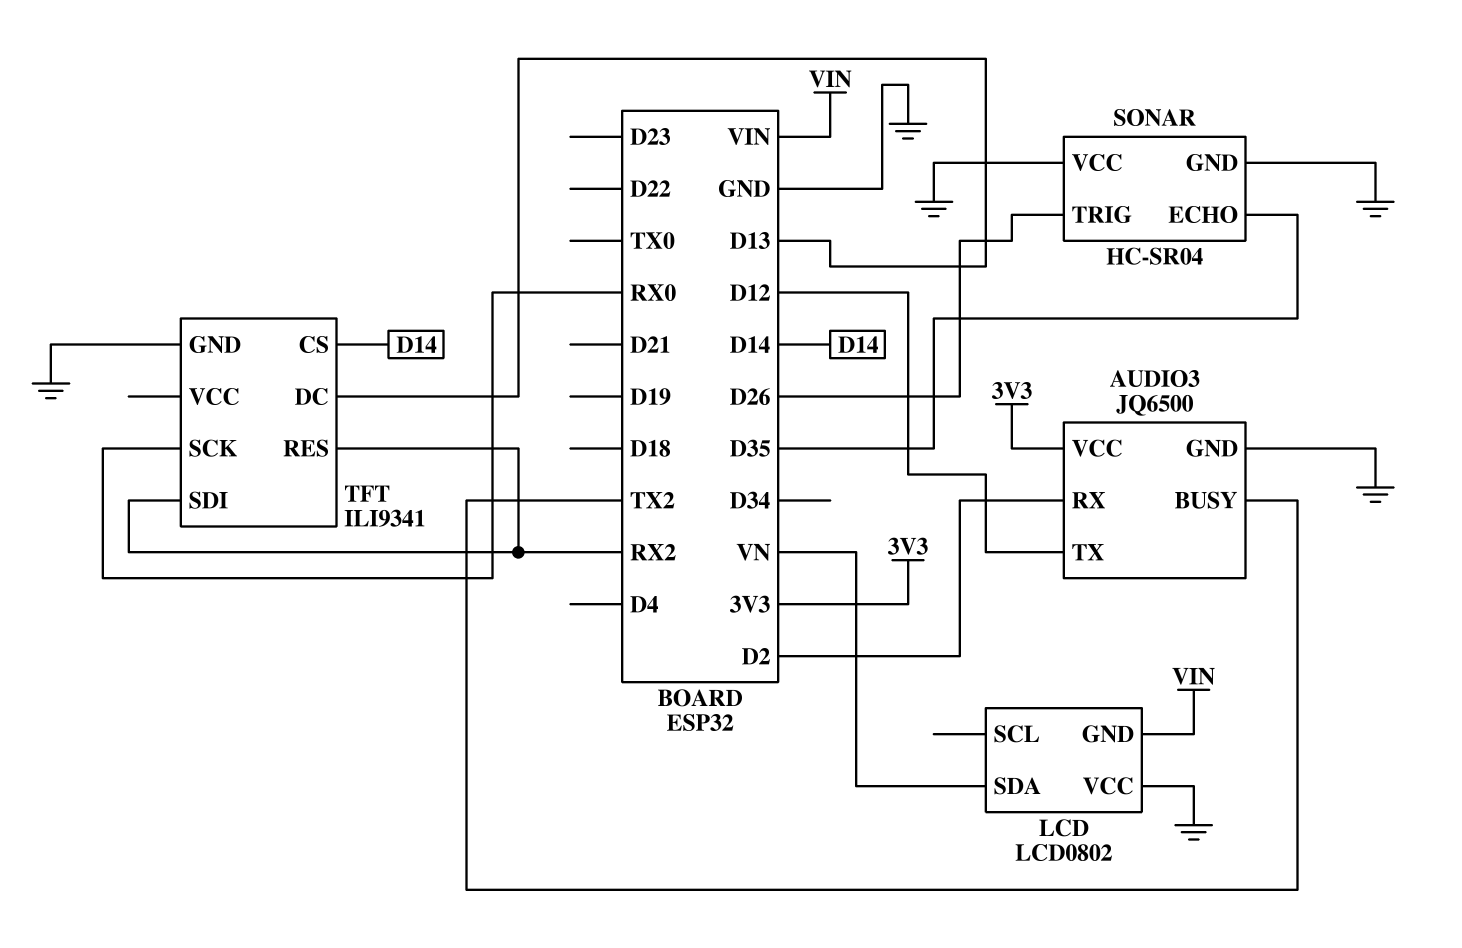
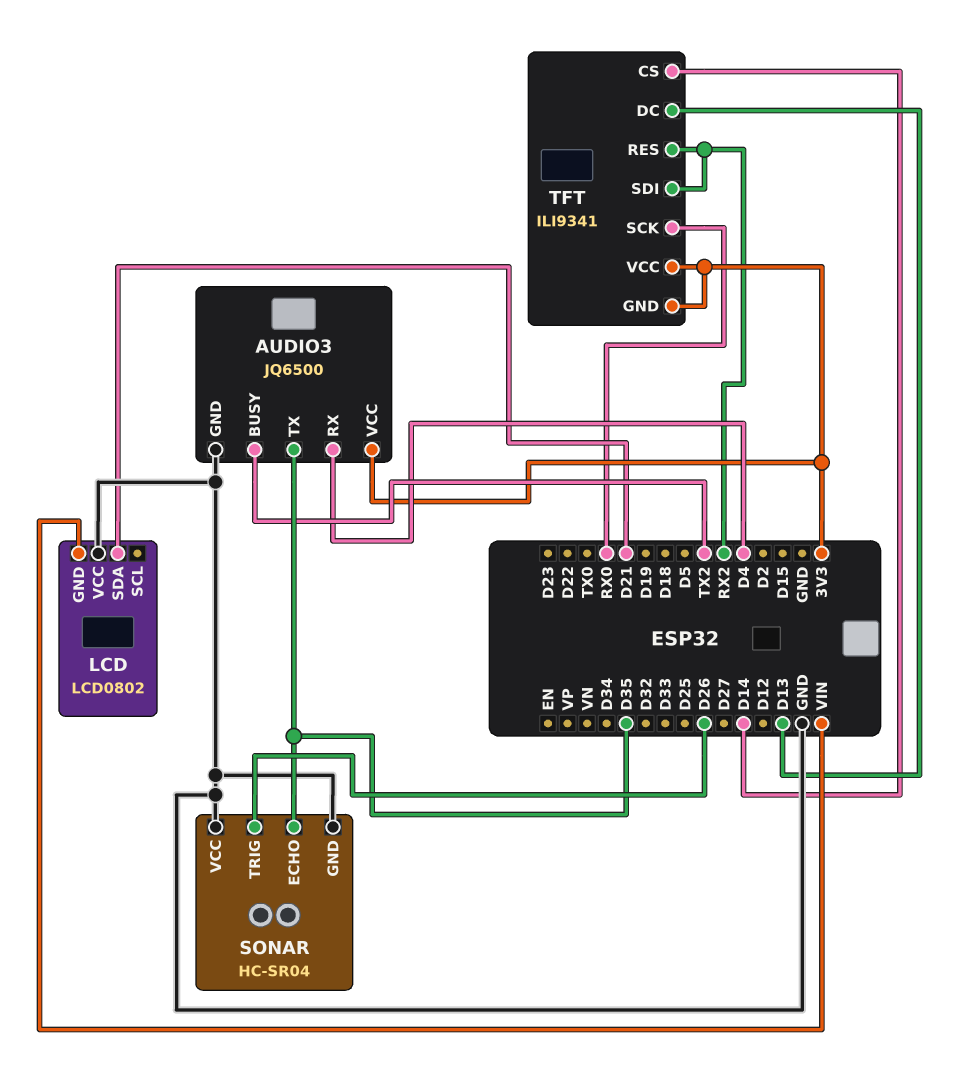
AUDIO3 pin RX: D2 -> D4
AUDIO3 pin TX: D12 -> D35
LCD pin SDA: VN -> D21
TFT pin GND: GND -> 3V3
TFT pin VCC: none -> 3V3

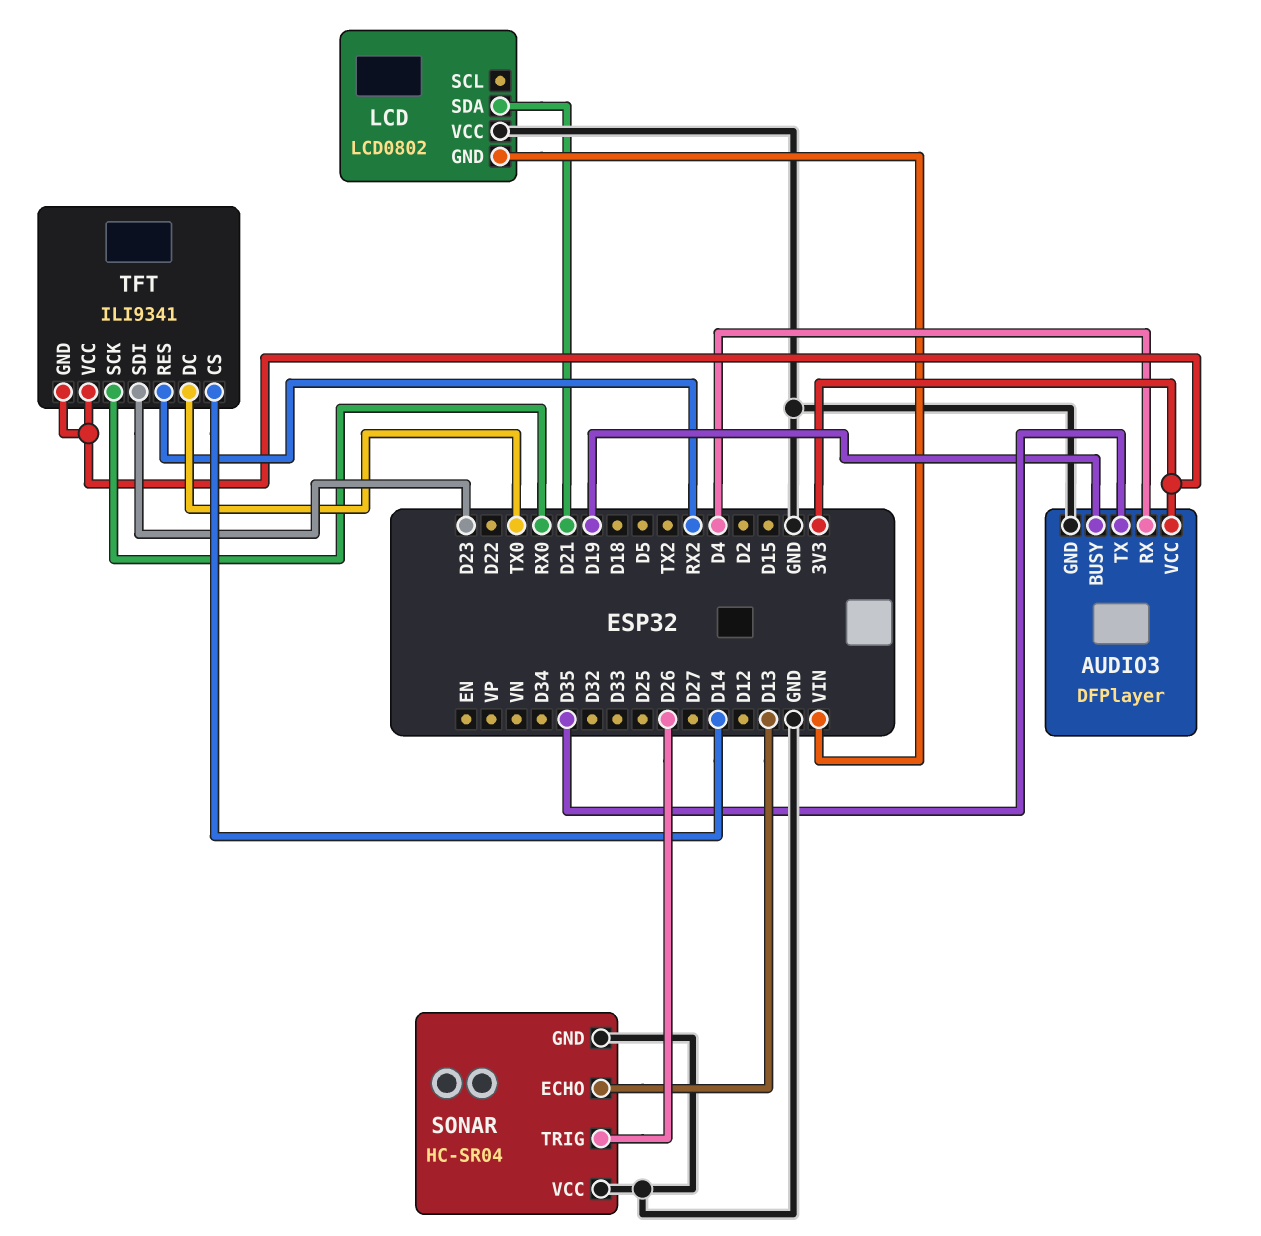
AUDIO3: JQ6500 -> DFPlayer
AUDIO3 pin BUSY: TX2 -> D19
SONAR pin ECHO: D35 -> D13
TFT pin DC: D13 -> TX0
TFT pin SDI: RX2 -> D23

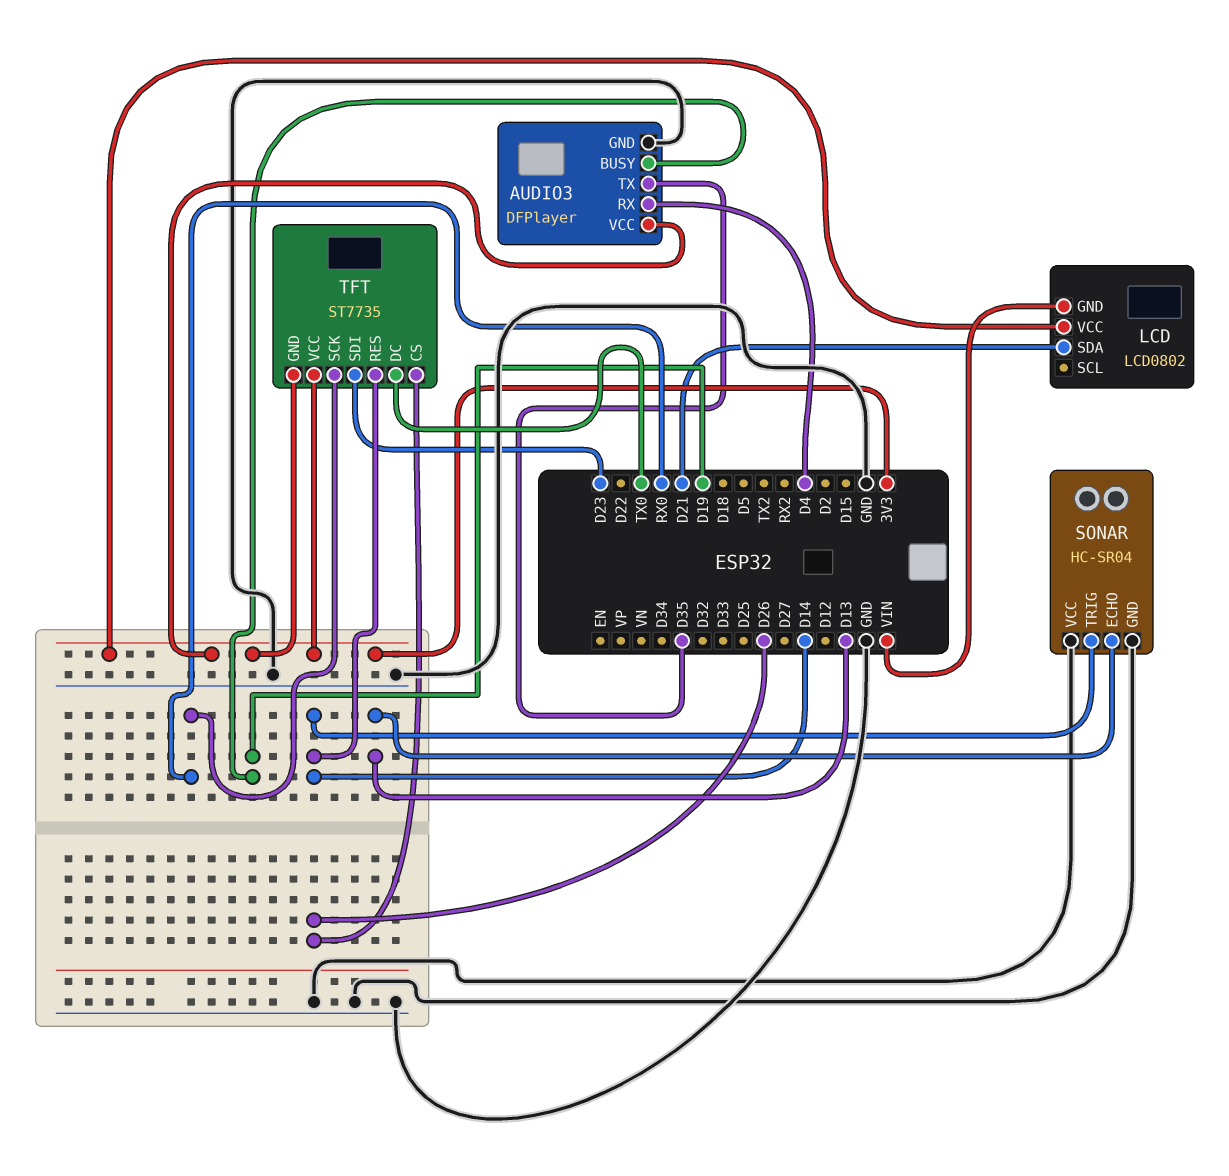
LCD pin VCC: GND -> 3V3
SONAR pin TRIG: D26 -> D14
TFT: ILI9341 -> ST7735
TFT pin CS: D14 -> D26
TFT pin RES: RX2 -> D14

